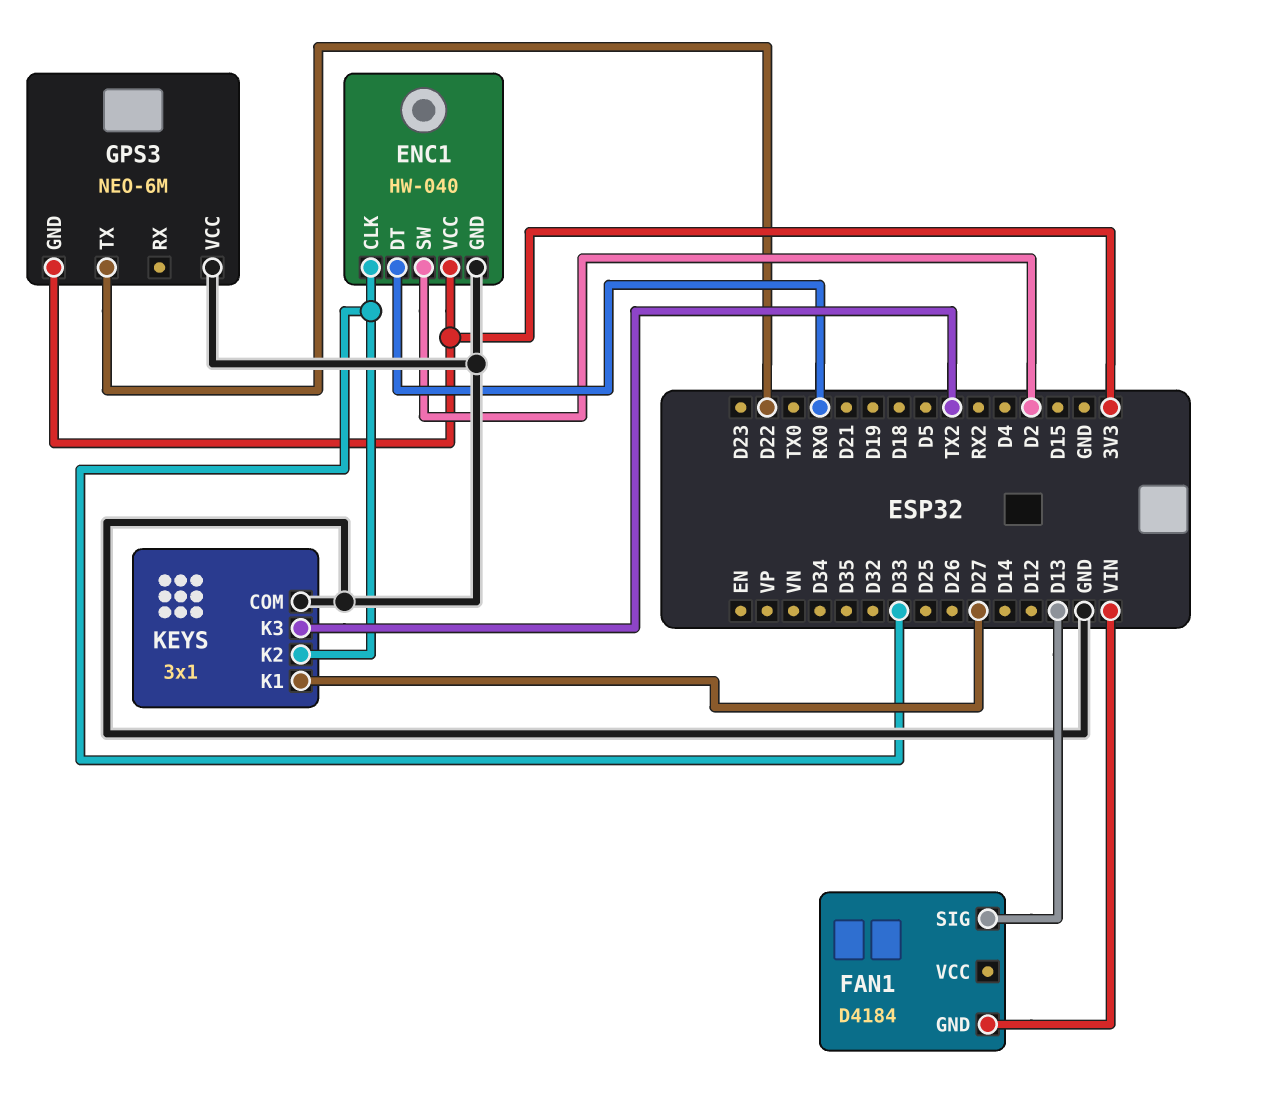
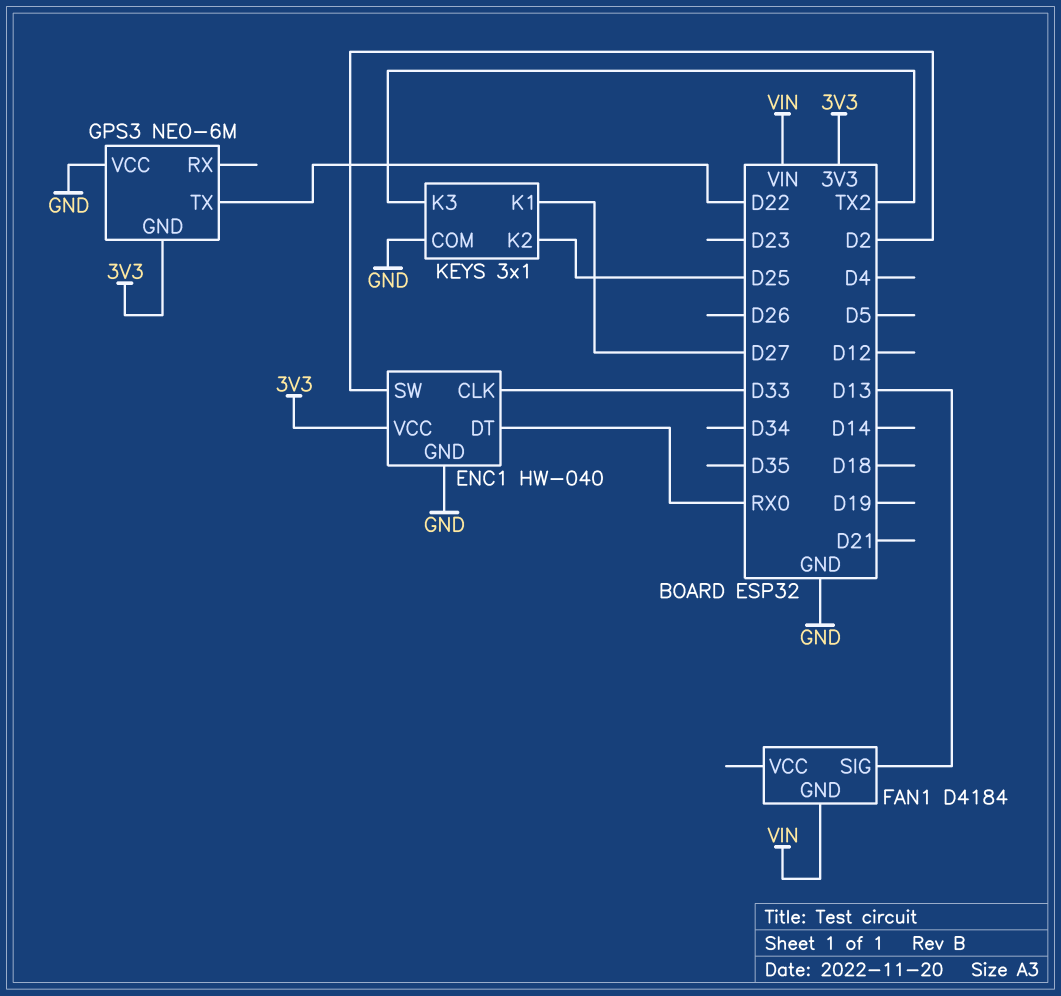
KEYS pin K2: D33 -> D25

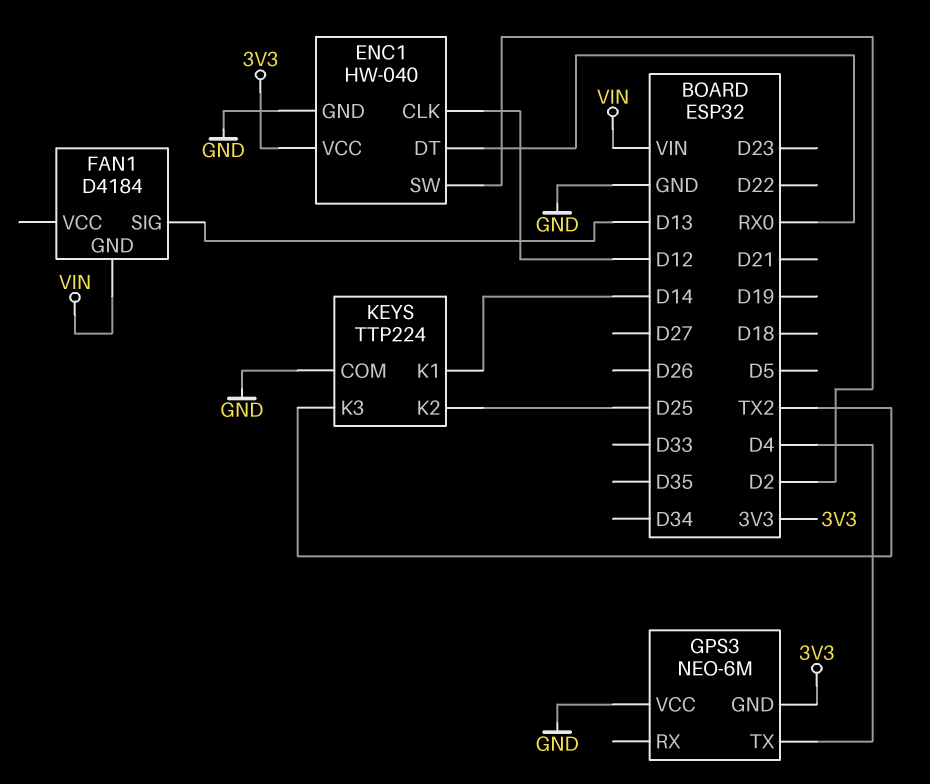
ENC1 pin CLK: D33 -> D12
GPS3 pin TX: D22 -> D4
KEYS: 3x1 -> TTP224
KEYS pin K1: D27 -> D14

